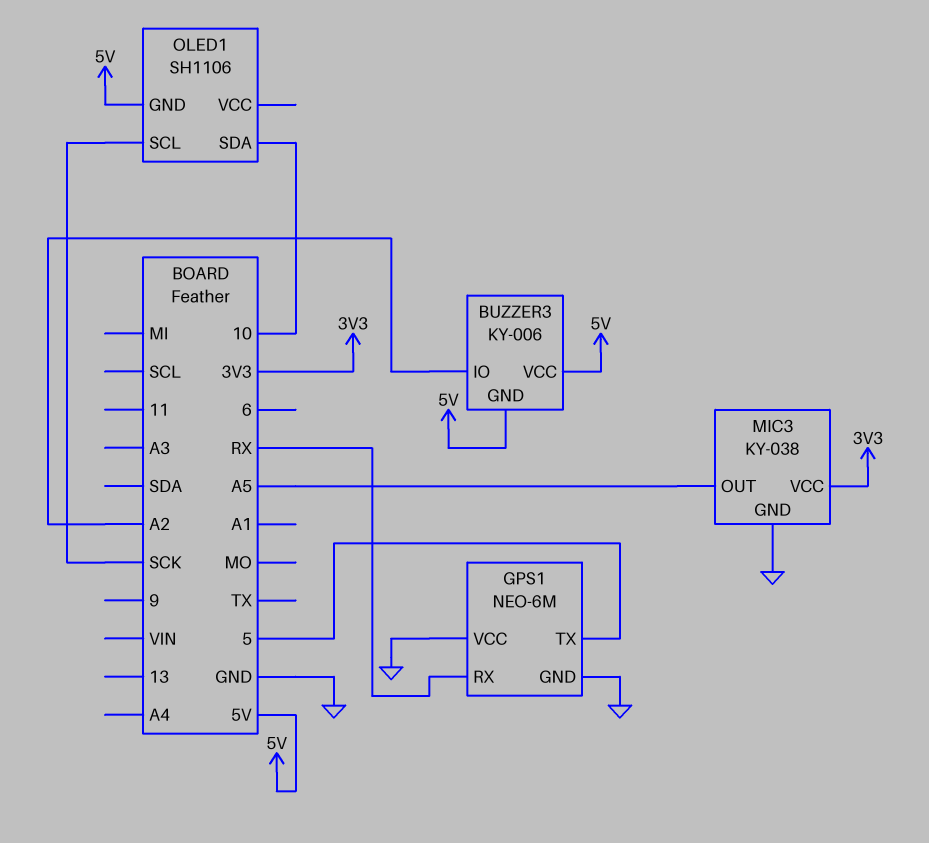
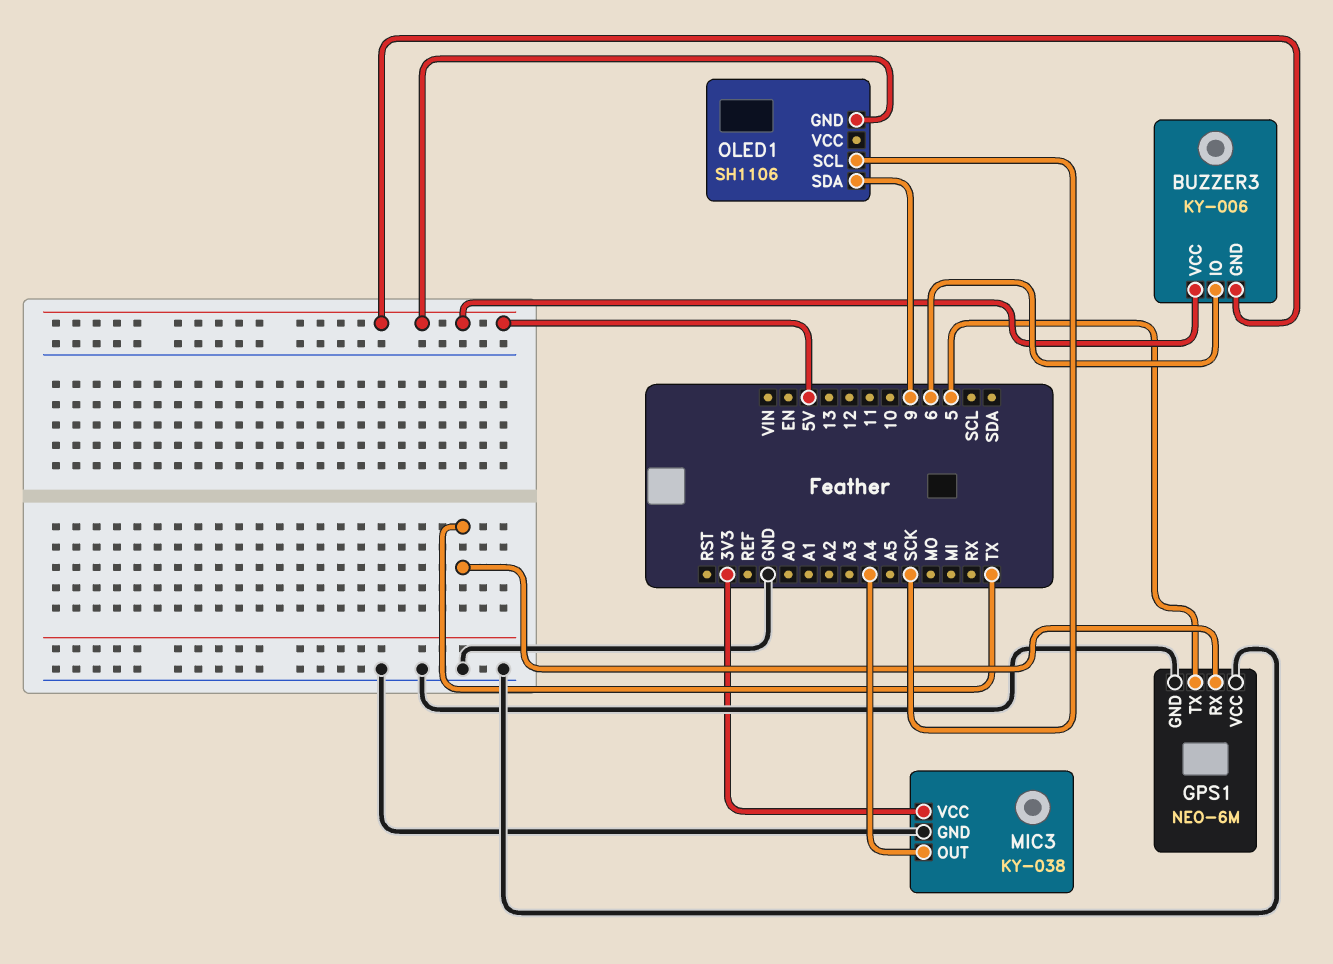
BUZZER3 pin IO: A2 -> 6
GPS1 pin RX: RX -> TX
MIC3 pin OUT: A5 -> A4
OLED1 pin SDA: 10 -> 9

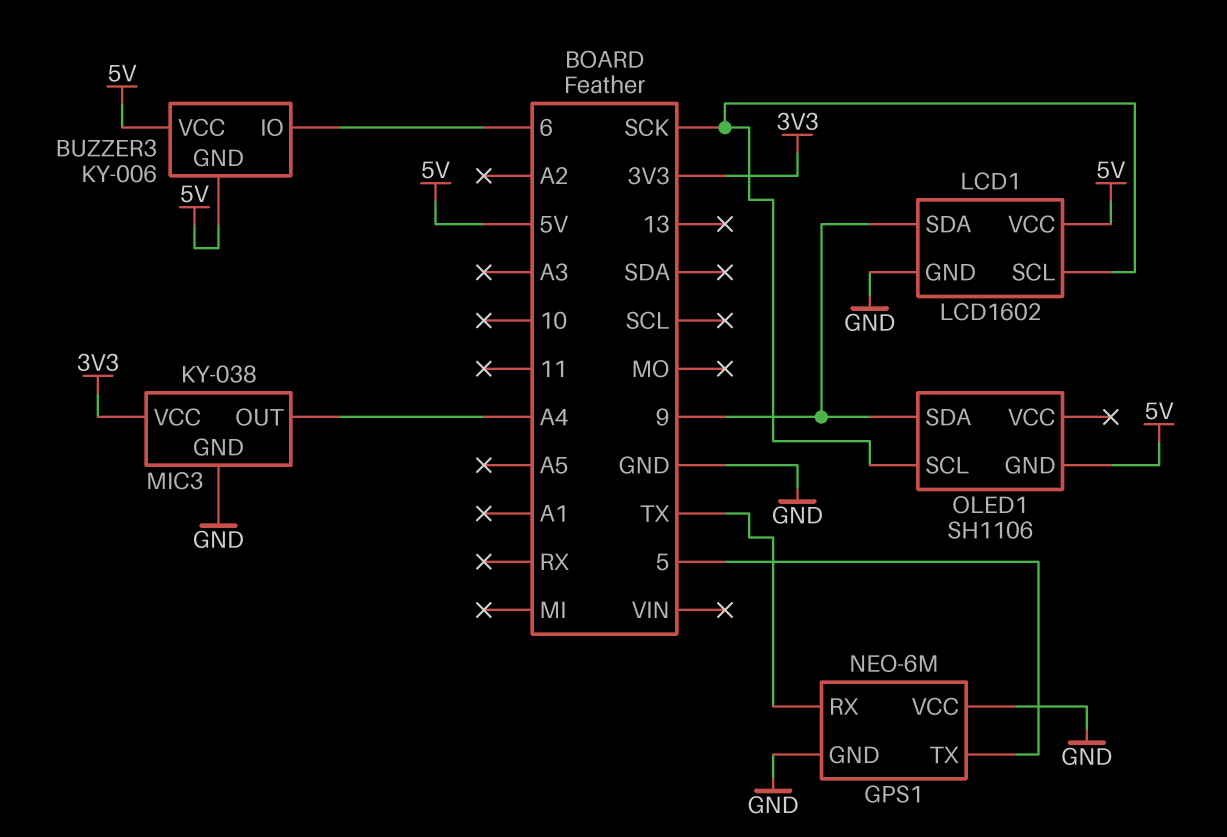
LCD1: none -> LCD1602
LCD1 pin GND: none -> GND
LCD1 pin SCL: none -> SCK
LCD1 pin SDA: none -> 9
LCD1 pin VCC: none -> 5V

